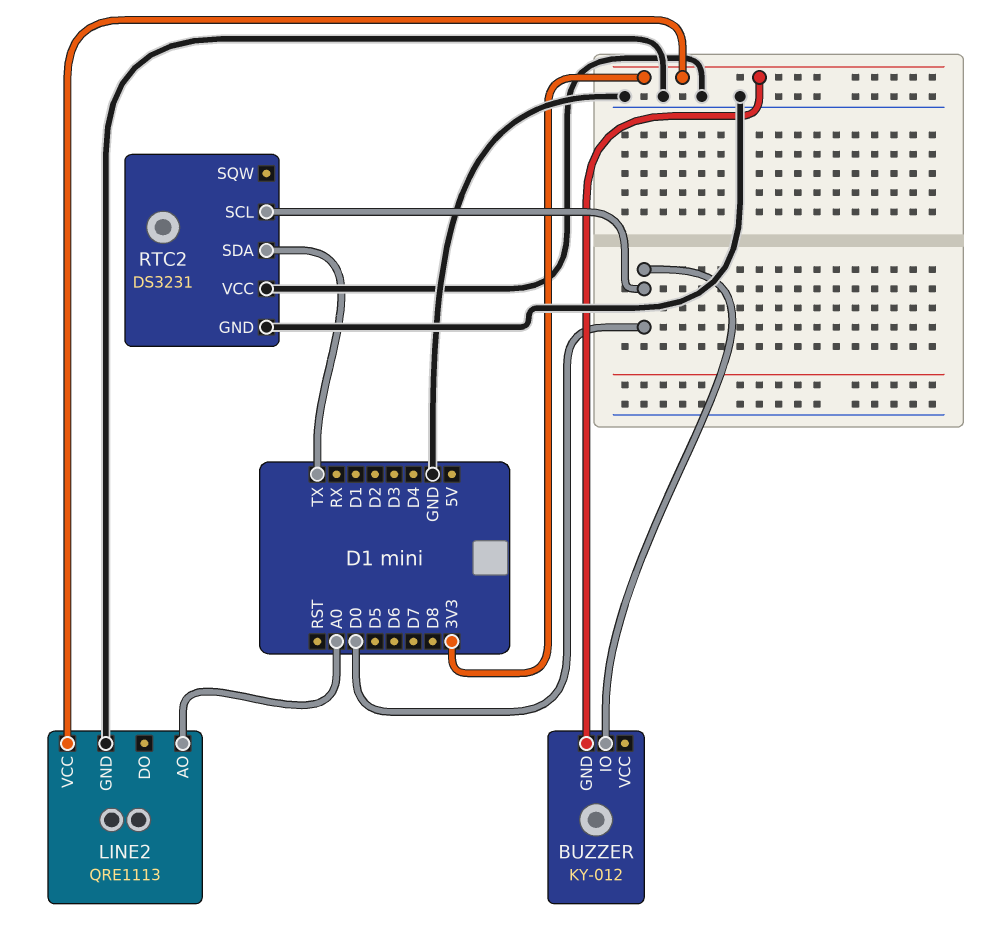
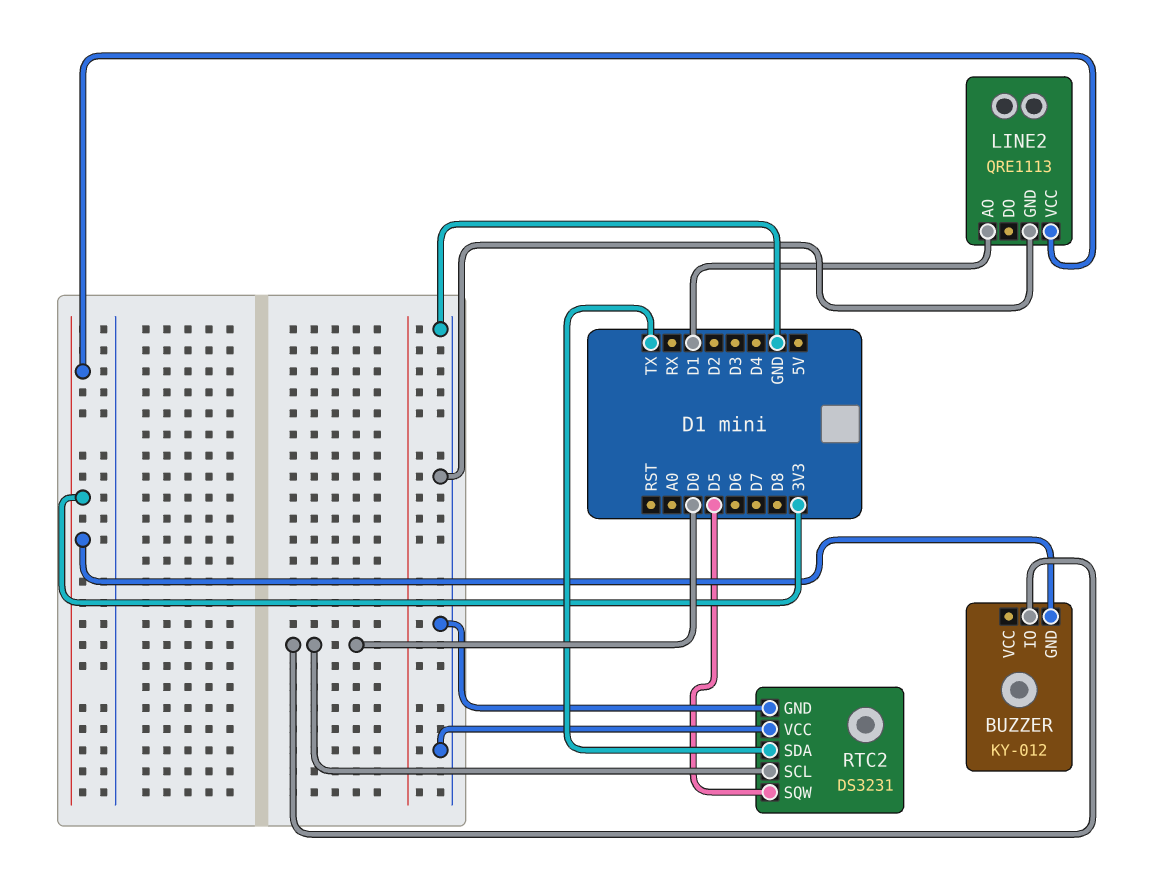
LINE2 pin AO: A0 -> D1
RTC2 pin SQW: none -> D5

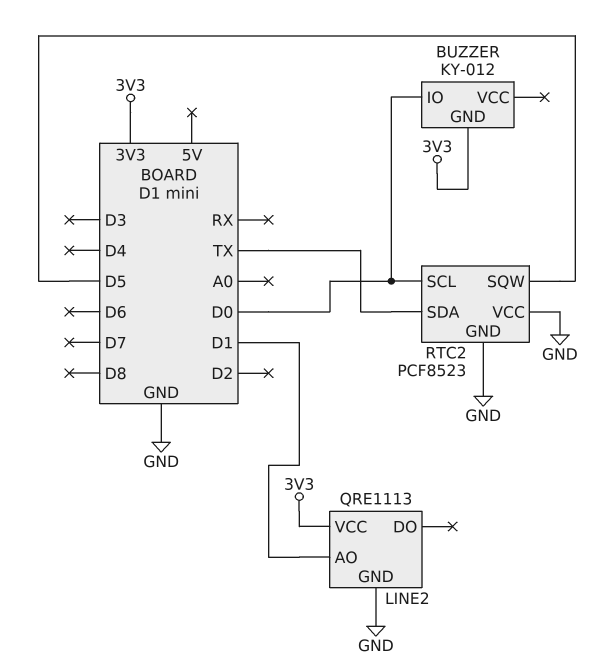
RTC2: DS3231 -> PCF8523

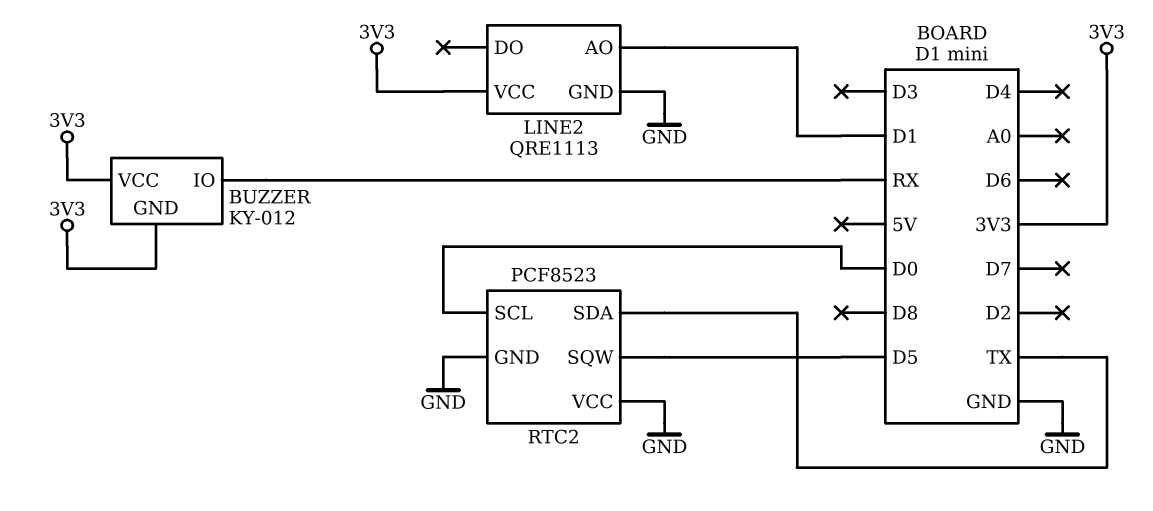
BUZZER pin IO: D0 -> RX
BUZZER pin VCC: none -> 3V3

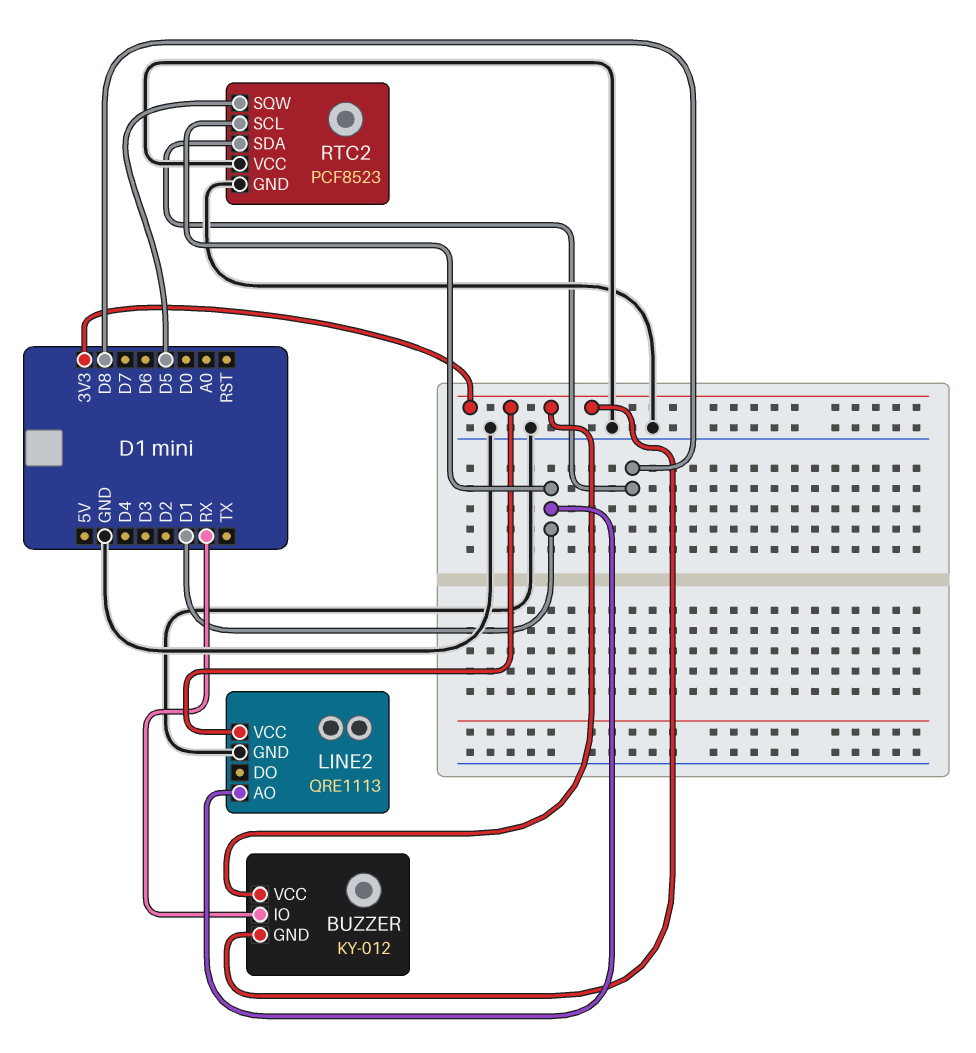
RTC2 pin SCL: D0 -> D1
RTC2 pin SDA: TX -> D8

